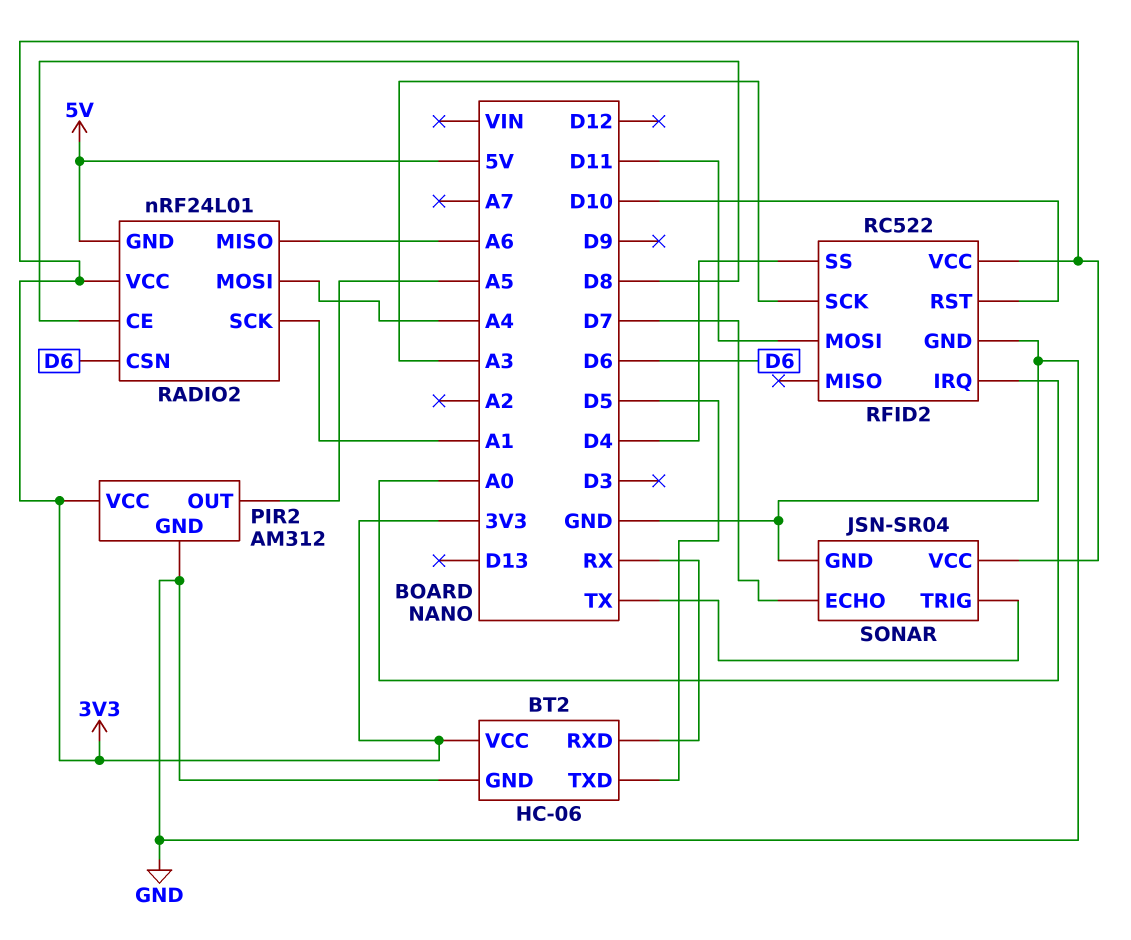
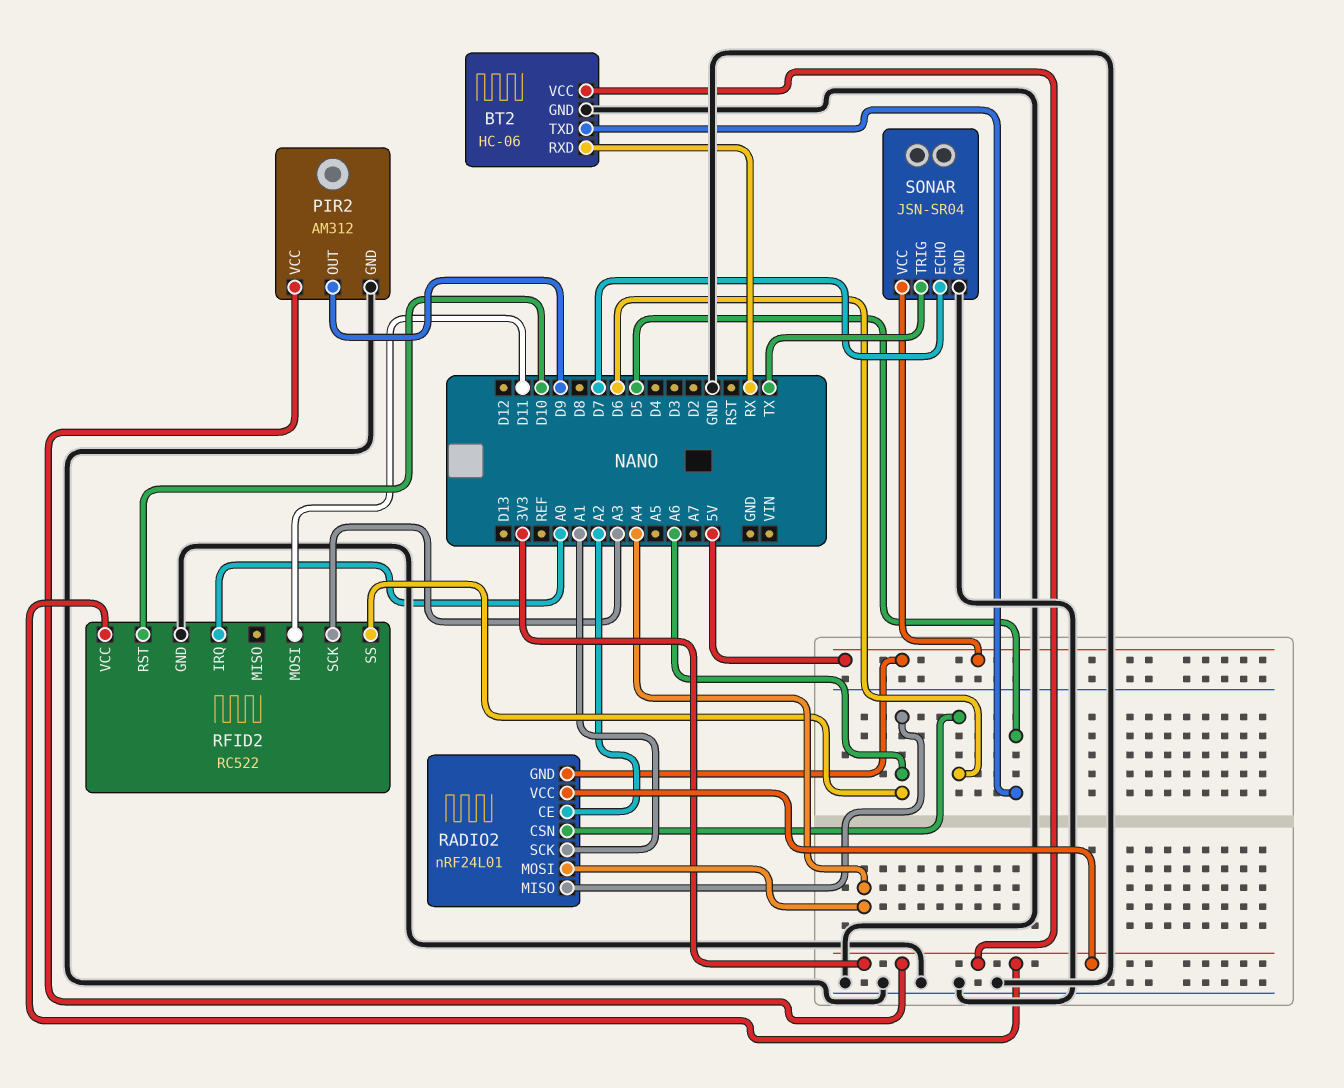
PIR2 pin OUT: A5 -> D9
RADIO2 pin CE: D8 -> A2
RFID2 pin SS: D4 -> A6
SONAR pin VCC: 3V3 -> 5V

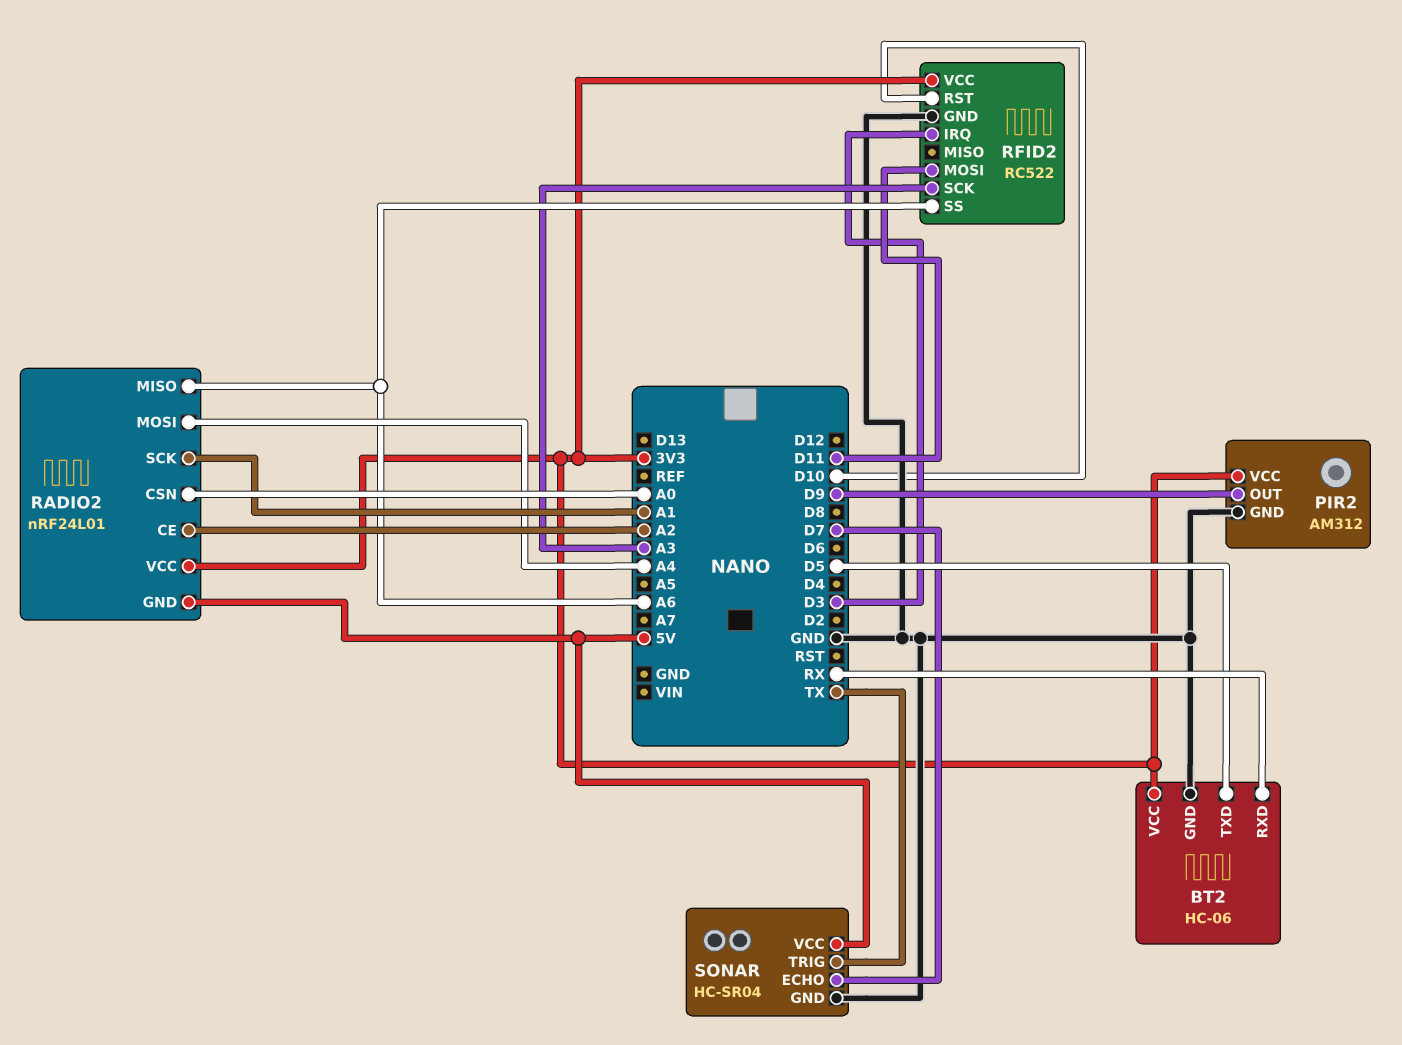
RADIO2 pin CSN: D6 -> A0
RFID2 pin IRQ: A0 -> D3
SONAR: JSN-SR04 -> HC-SR04

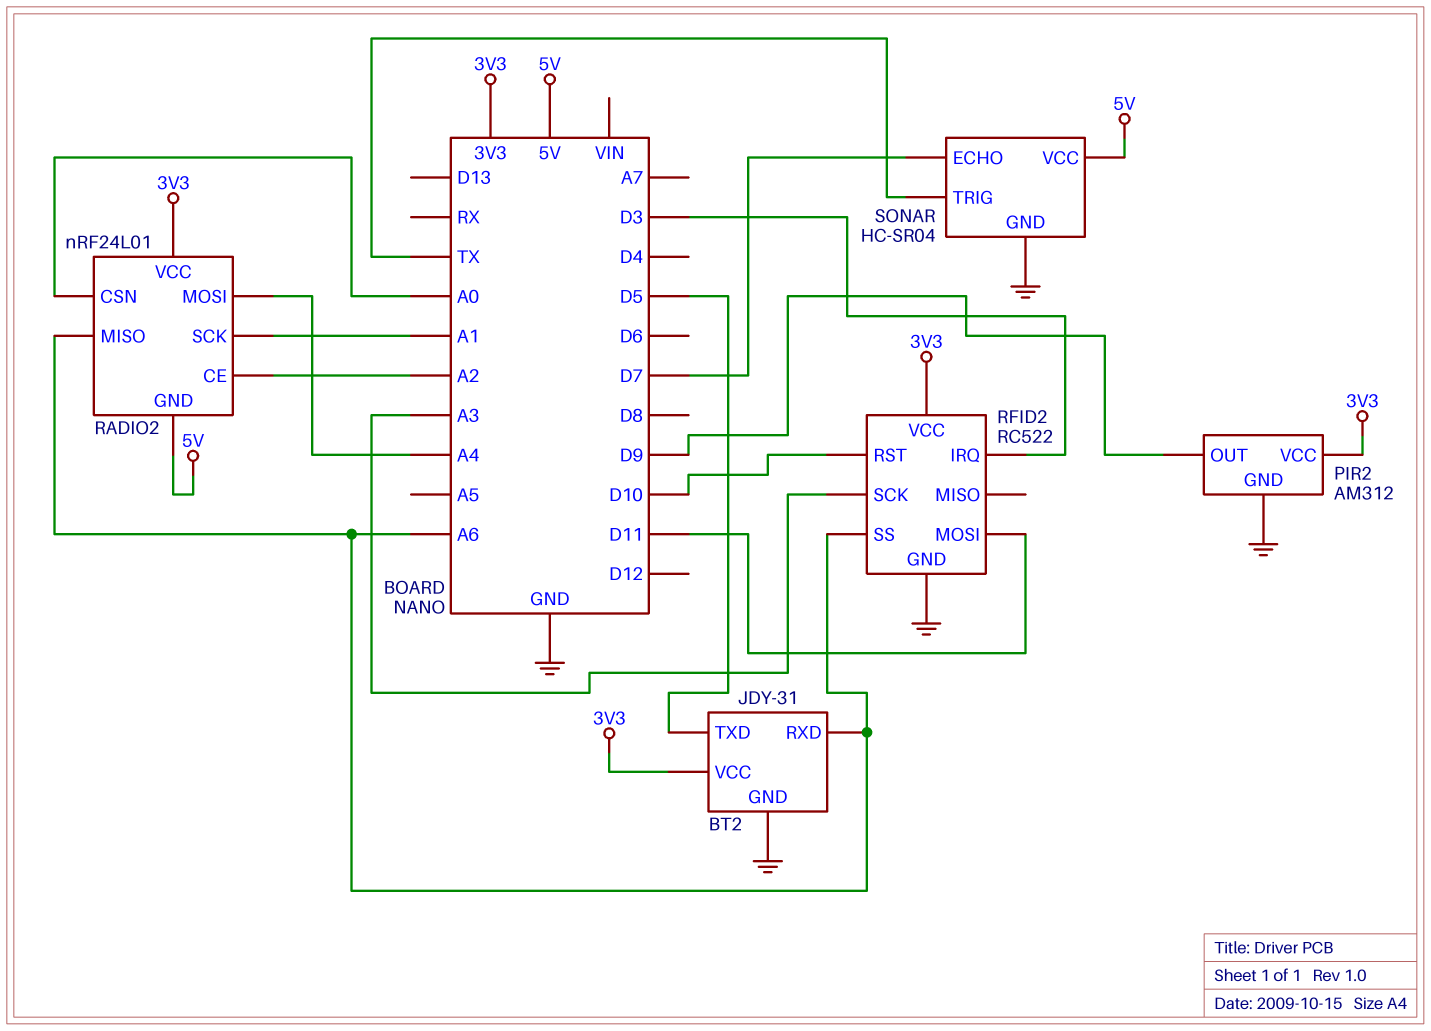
BT2: HC-06 -> JDY-31
BT2 pin RXD: RX -> A6

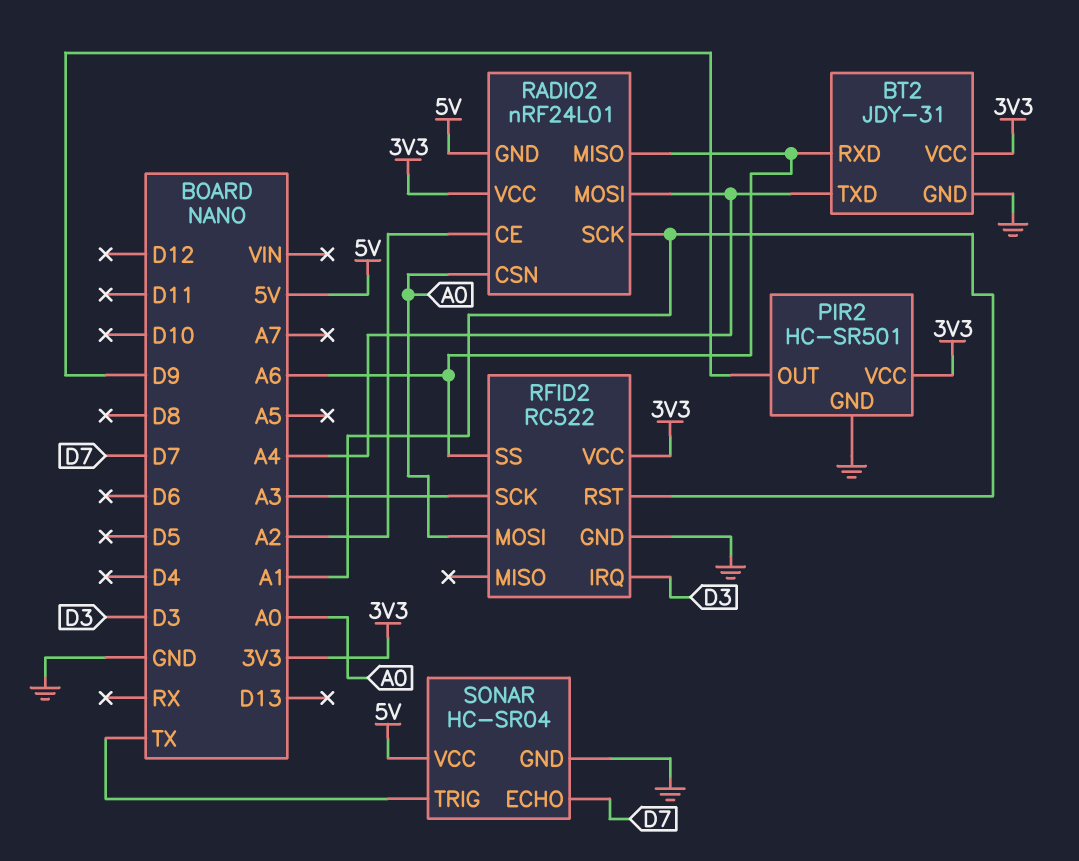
BT2 pin TXD: D5 -> A4
PIR2: AM312 -> HC-SR501
RFID2 pin MOSI: D11 -> A0
RFID2 pin RST: D10 -> A1

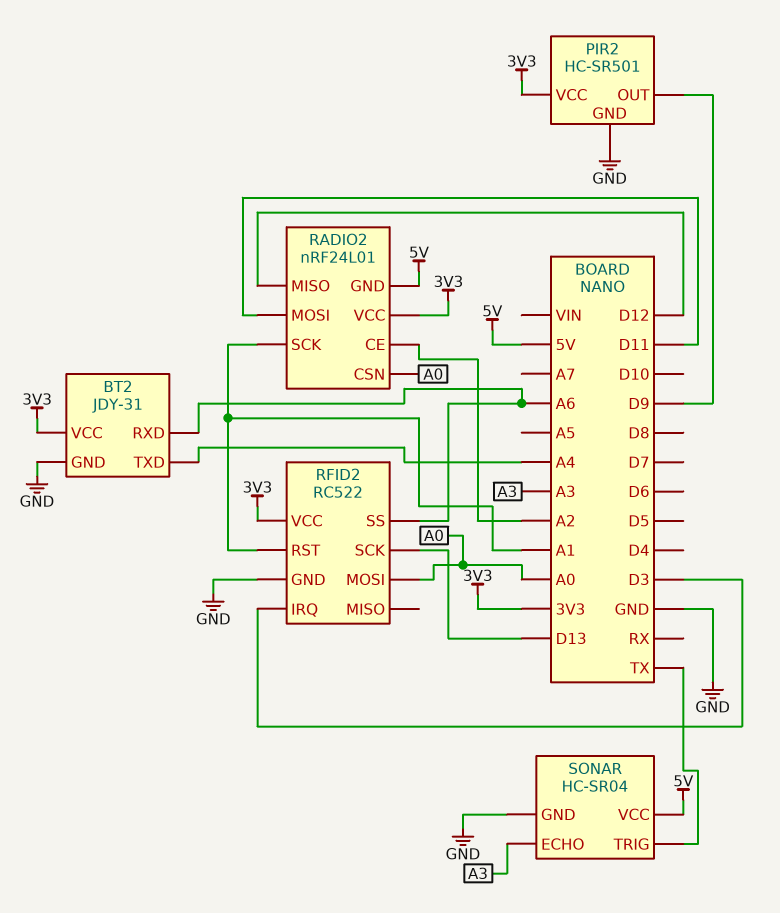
RADIO2 pin MISO: A6 -> D12
RADIO2 pin MOSI: A4 -> D11
RFID2 pin SCK: A3 -> D13
SONAR pin ECHO: D7 -> A3

